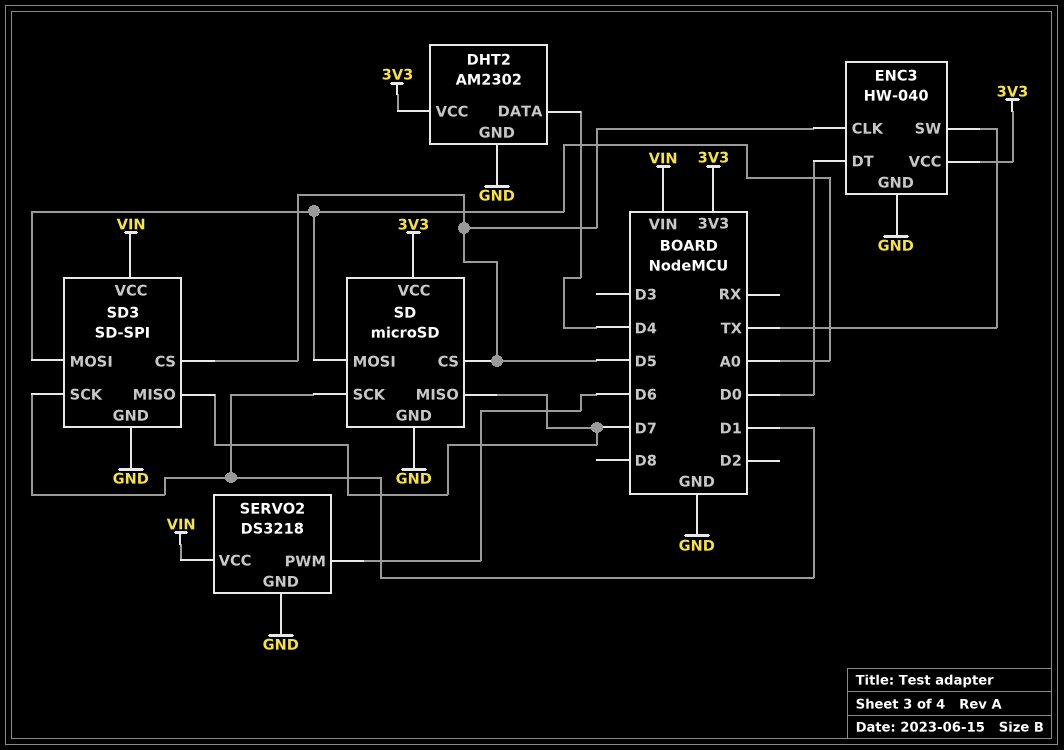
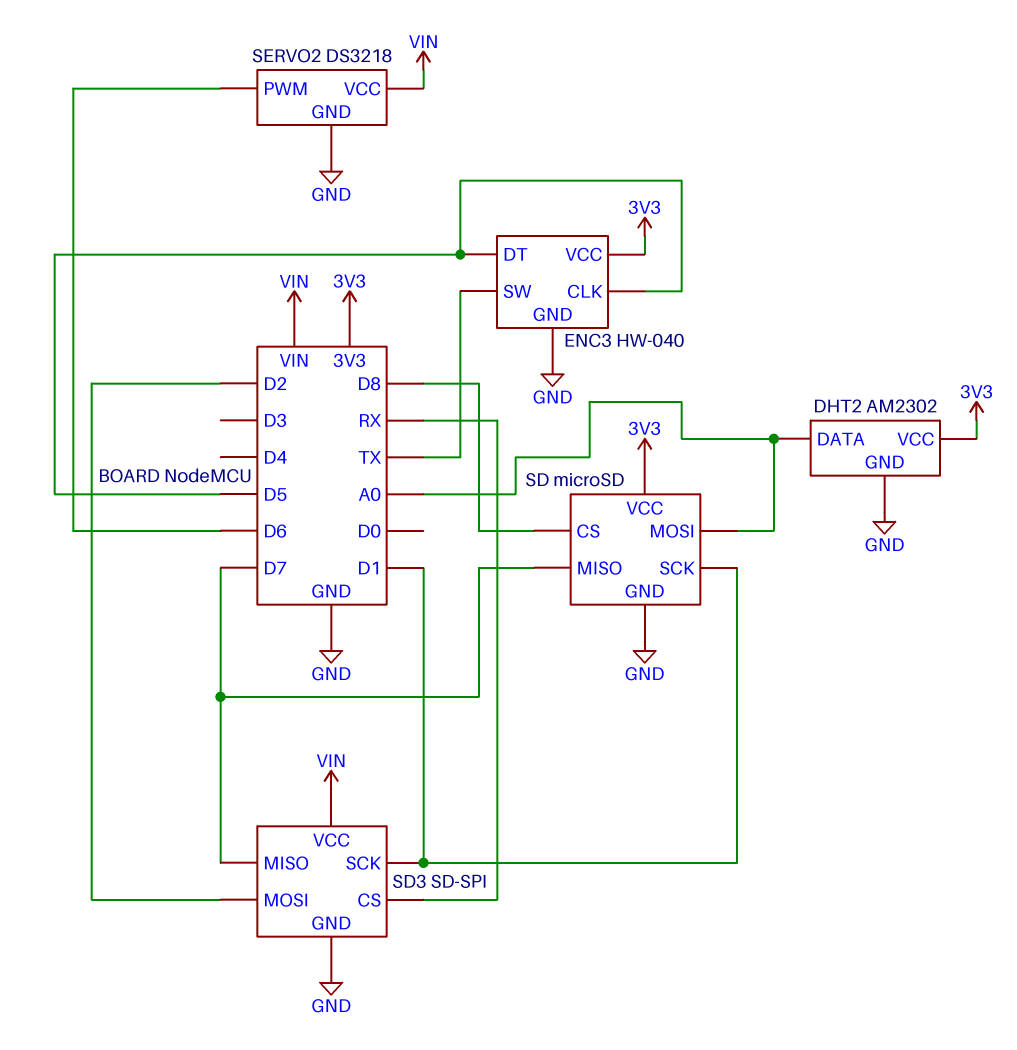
DHT2 pin DATA: D4 -> A0
ENC3 pin DT: D0 -> D5
SD pin CS: D5 -> D8
SD3 pin CS: D5 -> RX
SD3 pin MOSI: A0 -> D2

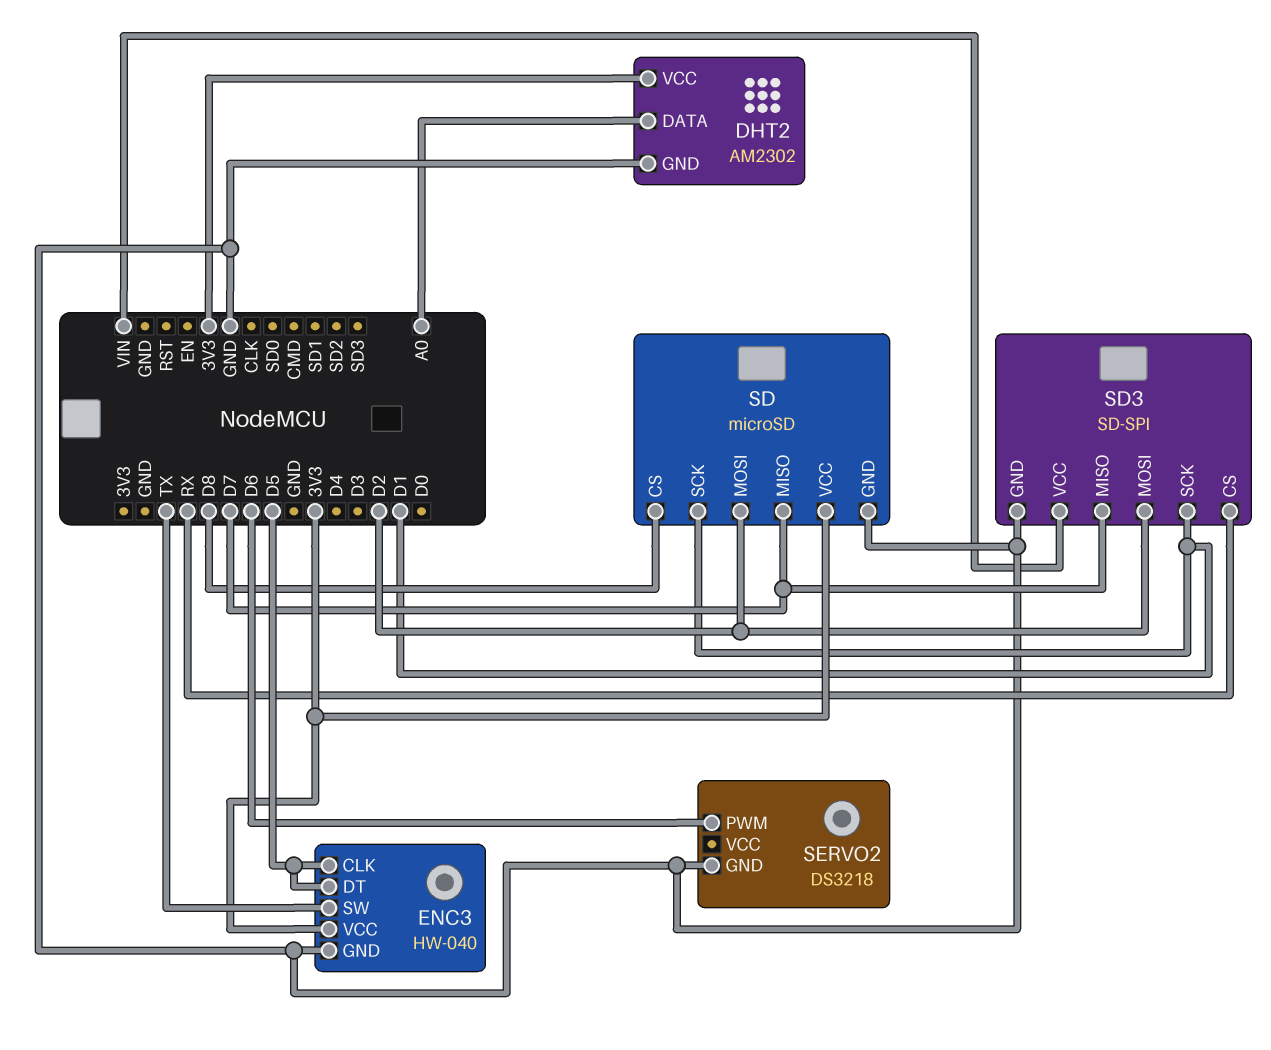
SD pin MOSI: A0 -> D2
SERVO2 pin VCC: VIN -> none

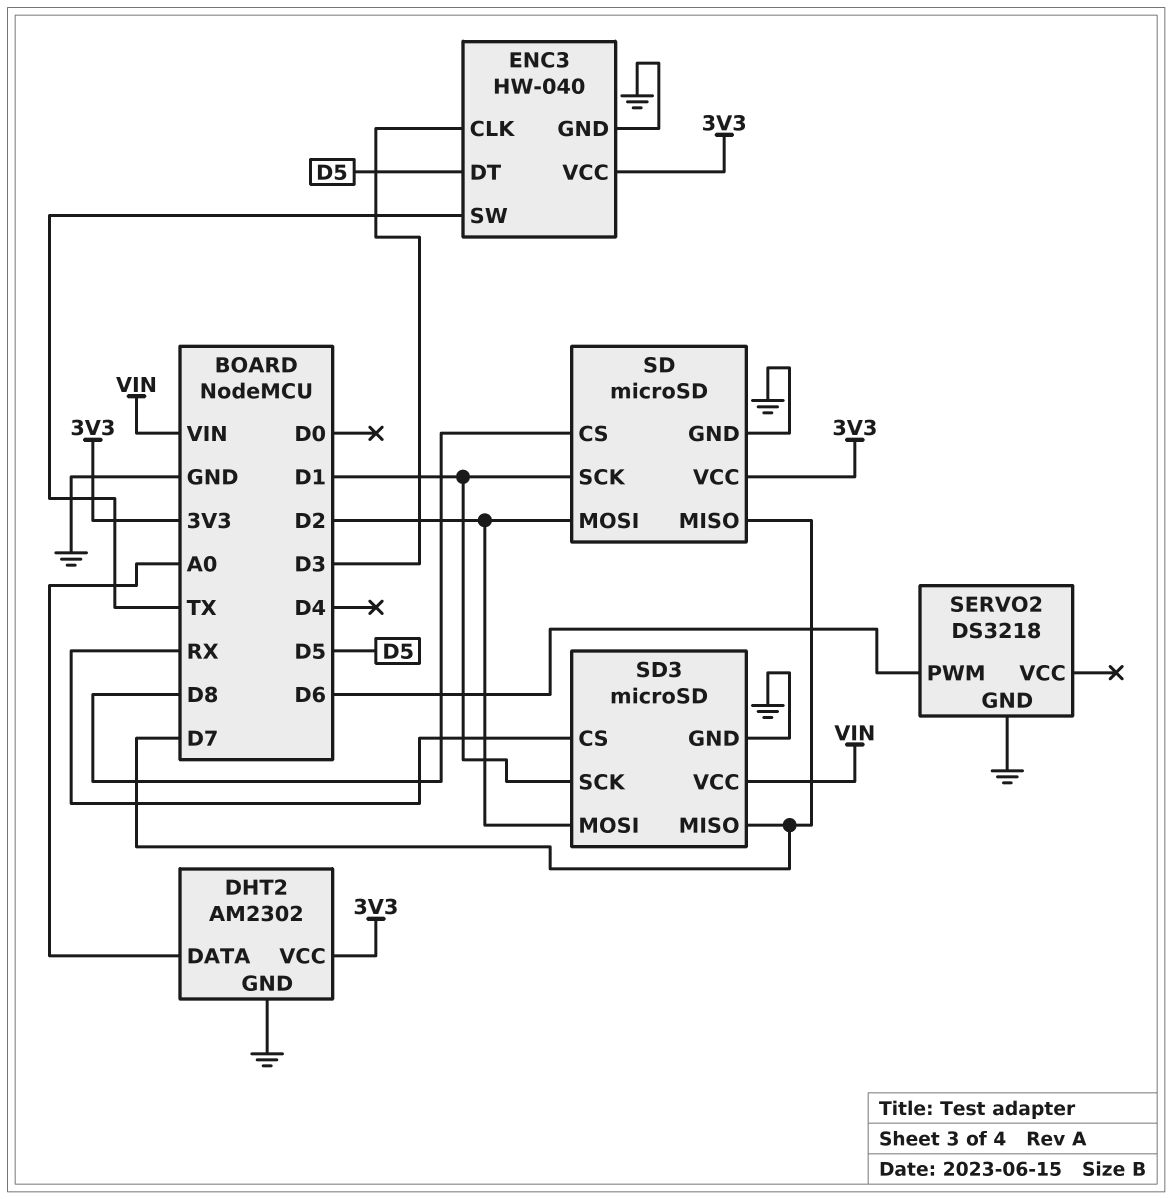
ENC3 pin CLK: D5 -> D3
SD3: SD-SPI -> microSD

